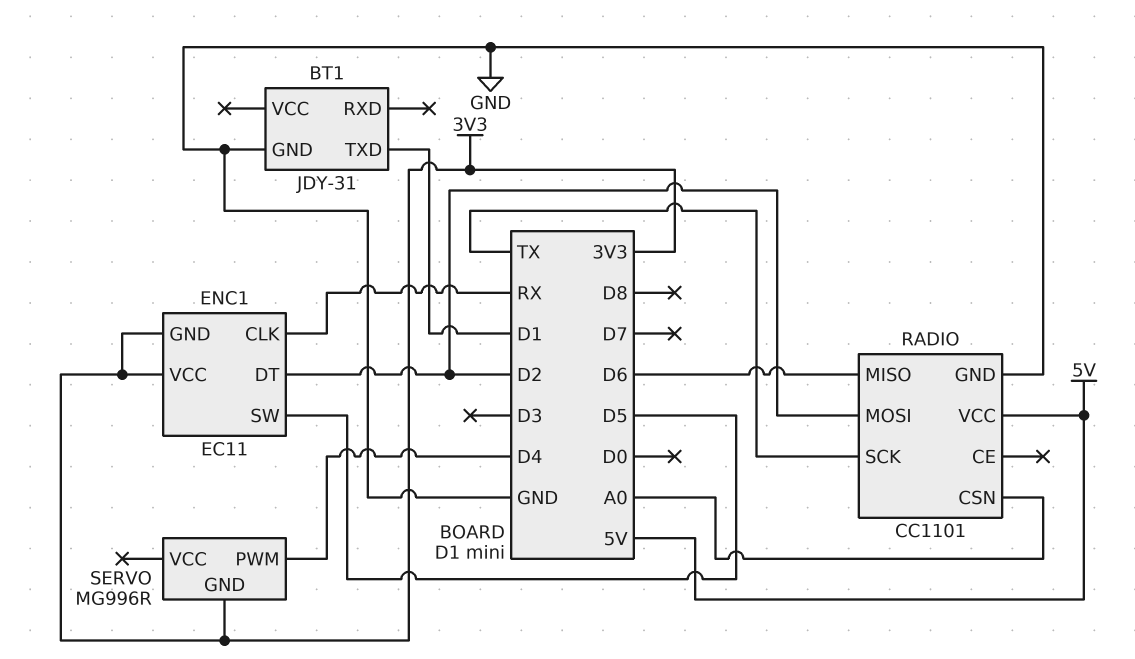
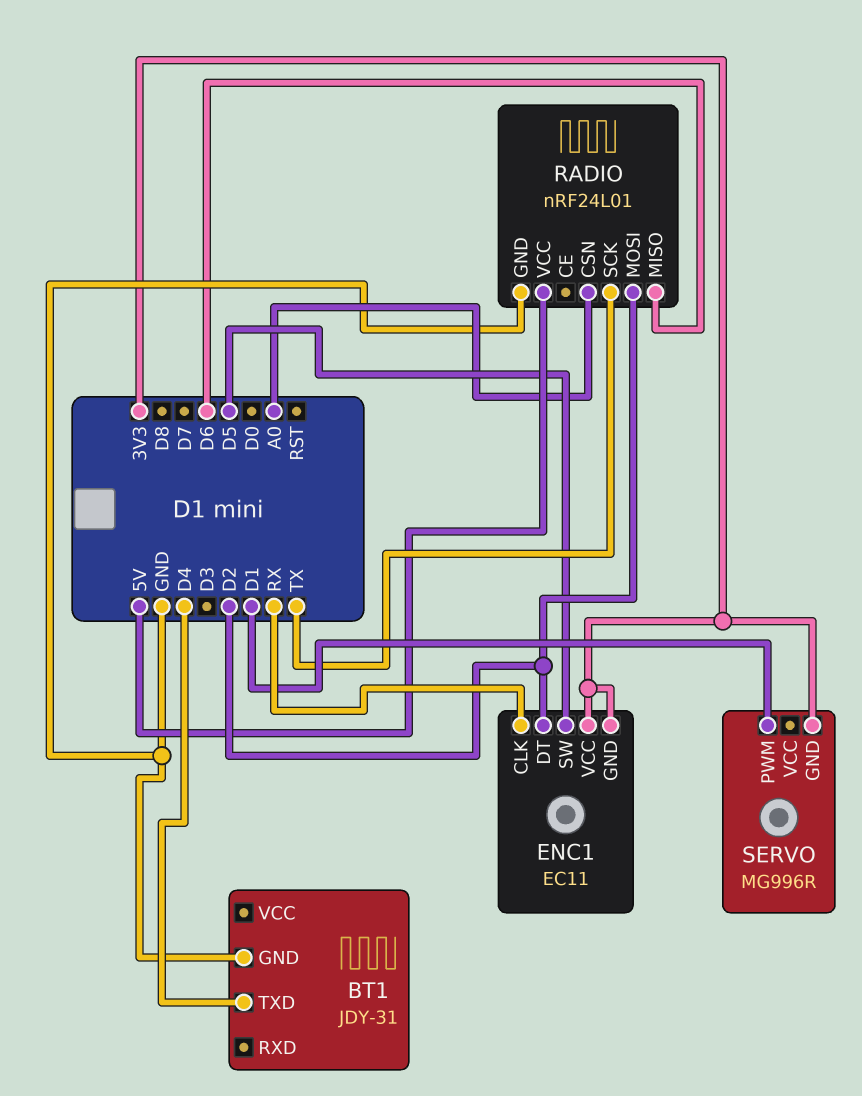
BT1 pin TXD: D1 -> D4
RADIO: CC1101 -> nRF24L01
SERVO pin PWM: D4 -> D1

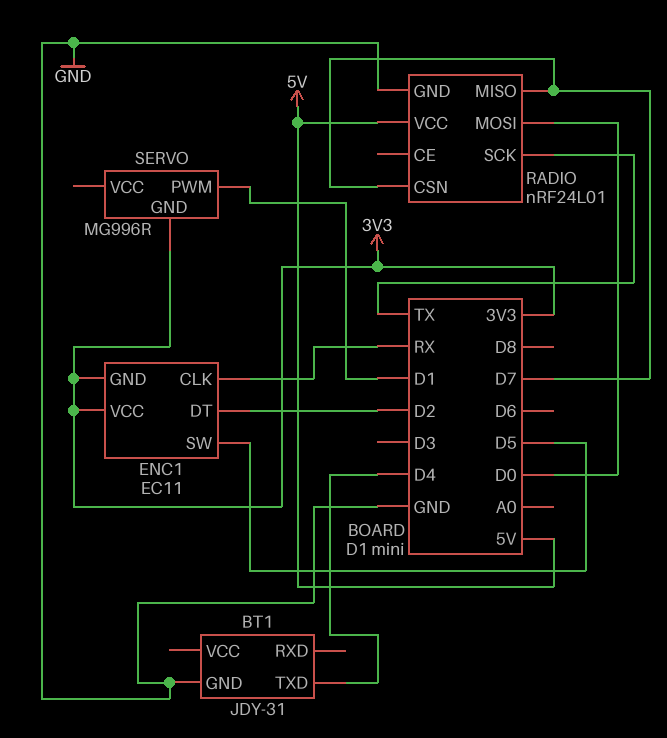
RADIO pin CSN: A0 -> D7
RADIO pin MISO: D6 -> D7
RADIO pin MOSI: D2 -> D0

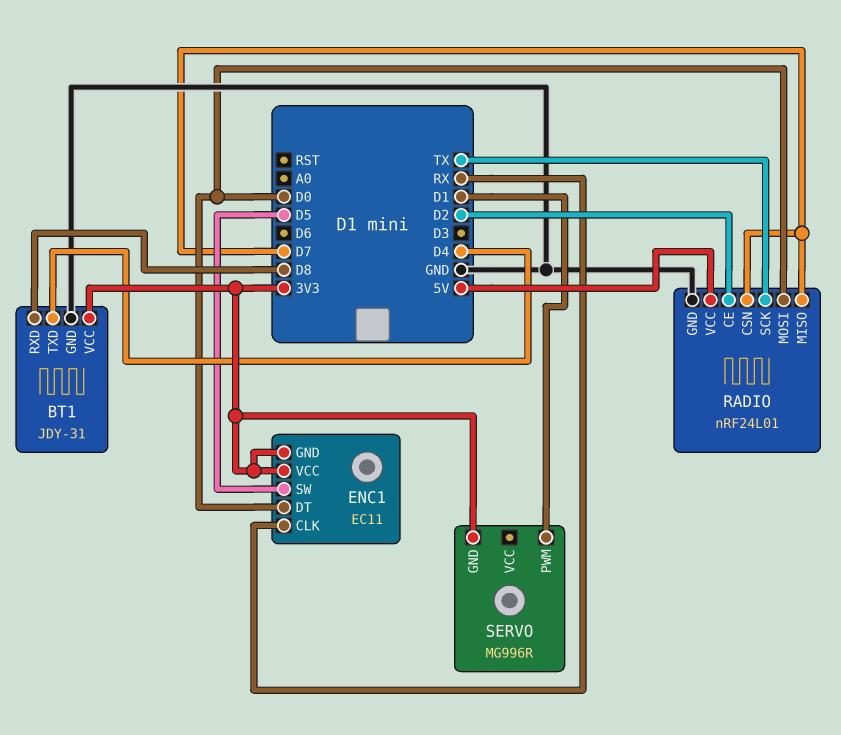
BT1 pin RXD: none -> D8
BT1 pin VCC: none -> 3V3
ENC1 pin DT: D2 -> D0
RADIO pin CE: none -> D2

